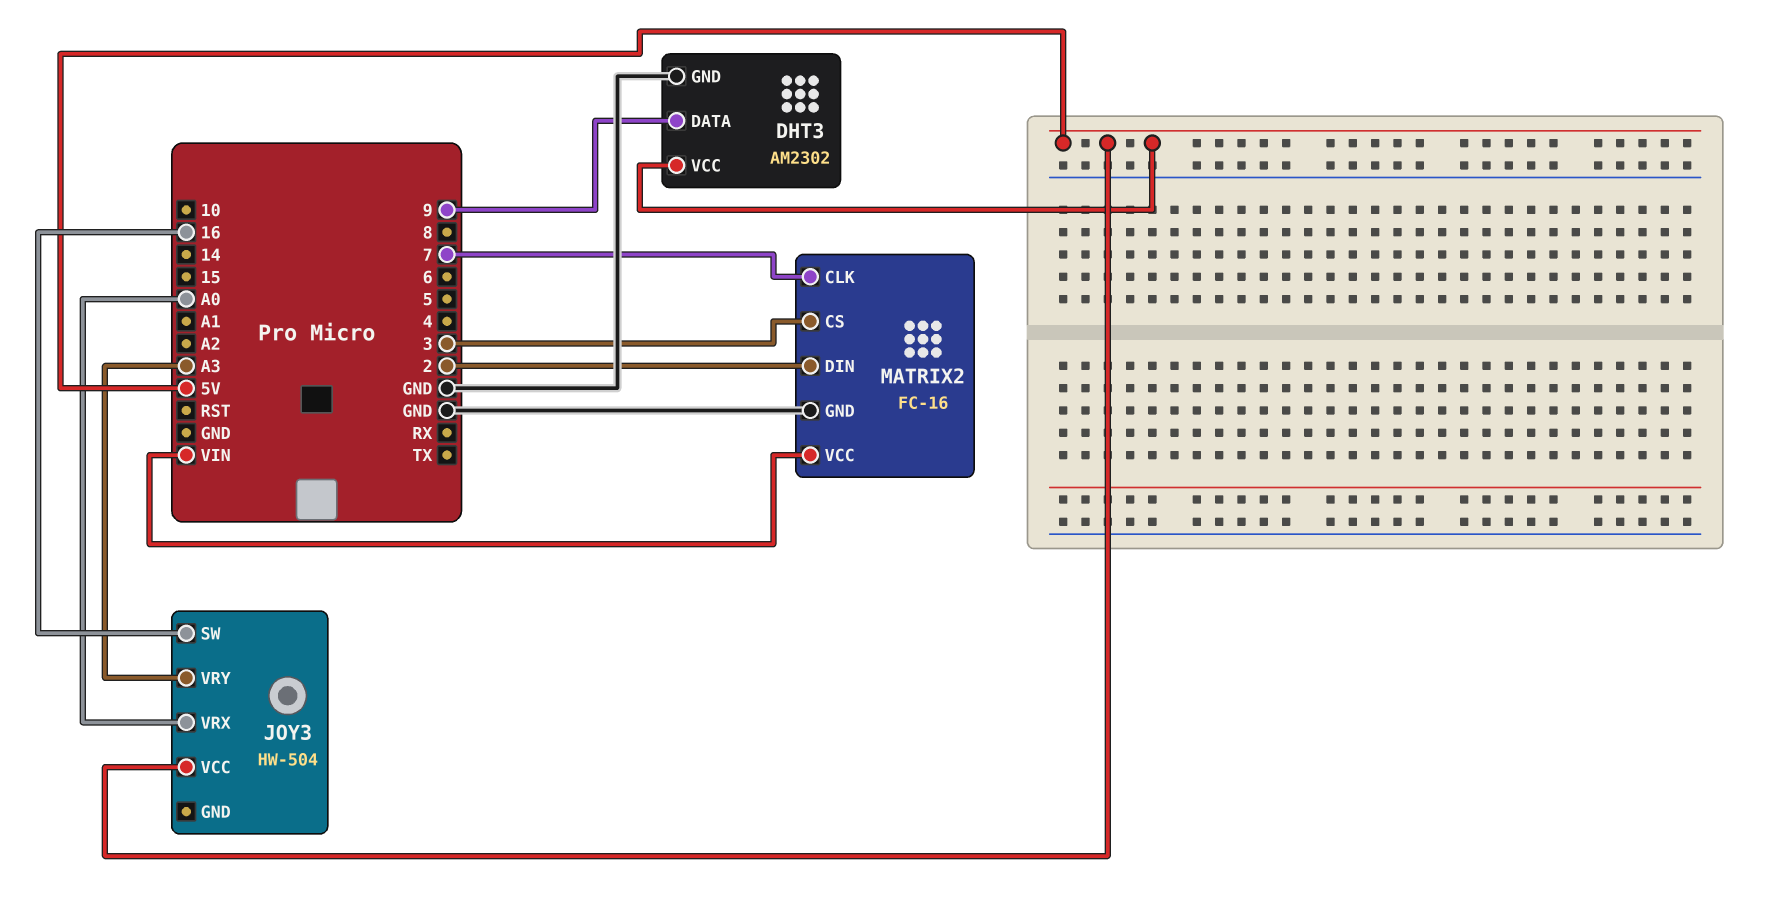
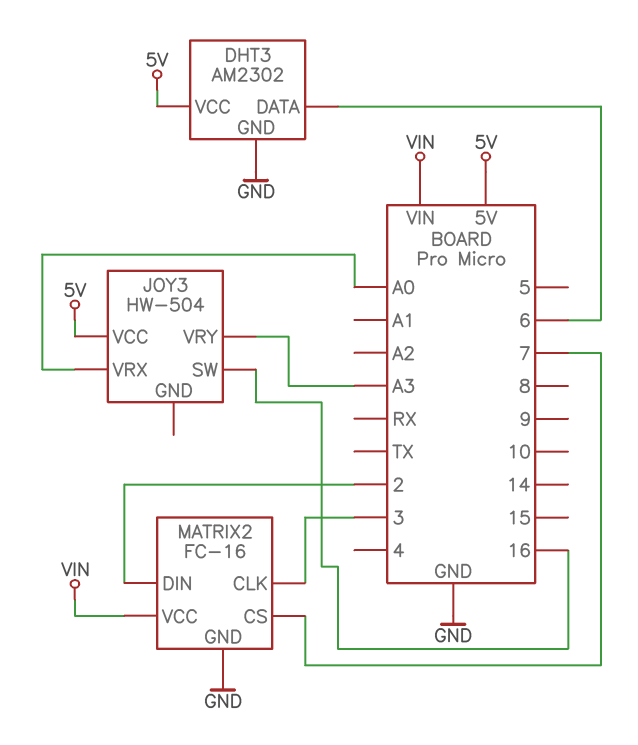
DHT3 pin DATA: 9 -> 6
MATRIX2 pin CLK: 7 -> 3
MATRIX2 pin CS: 3 -> 7

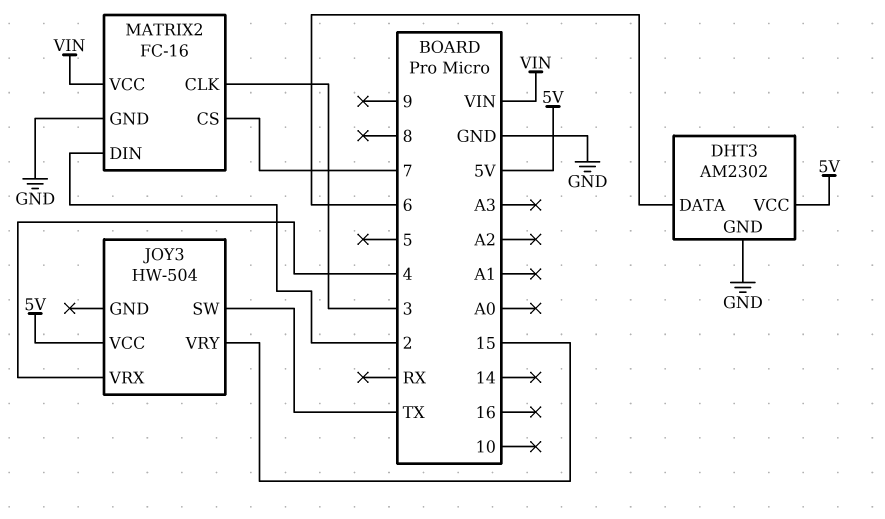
JOY3 pin SW: 16 -> TX
JOY3 pin VRX: A0 -> 4
JOY3 pin VRY: A3 -> 15

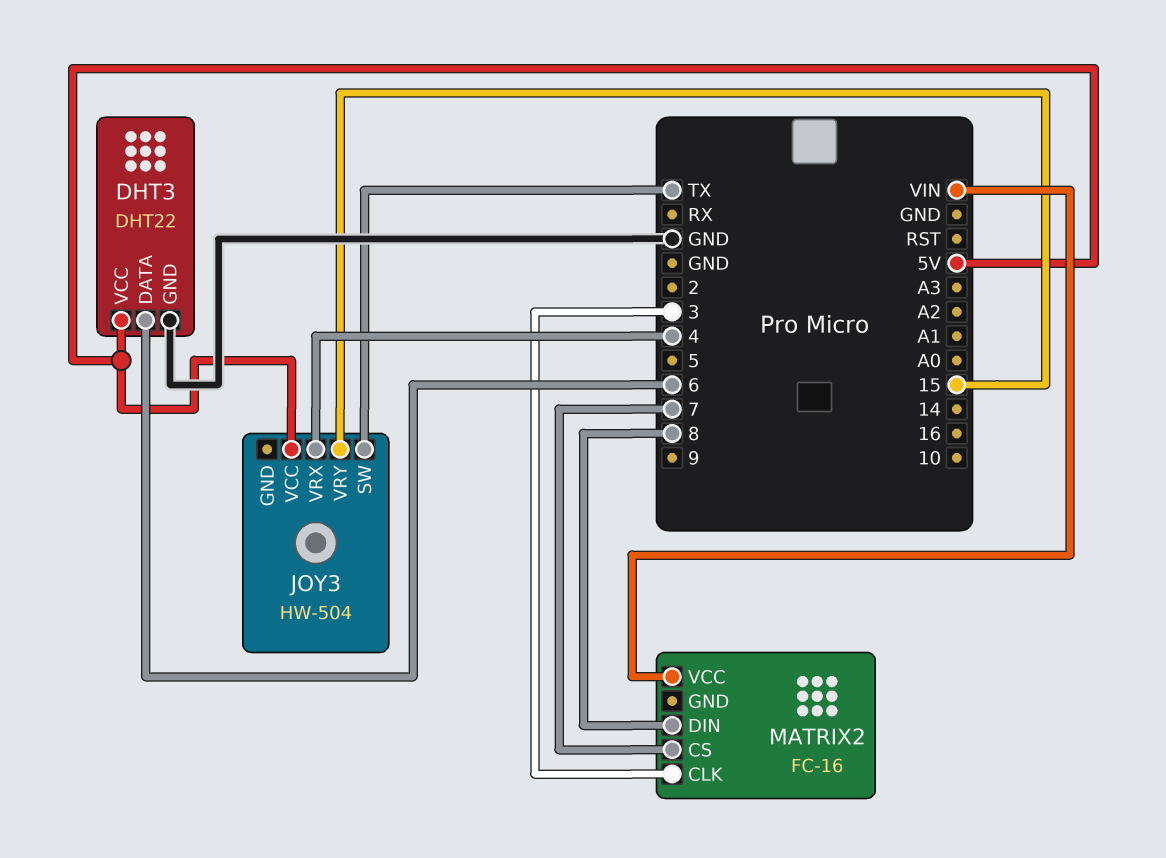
DHT3: AM2302 -> DHT22
MATRIX2 pin DIN: 2 -> 8
MATRIX2 pin GND: GND -> none

